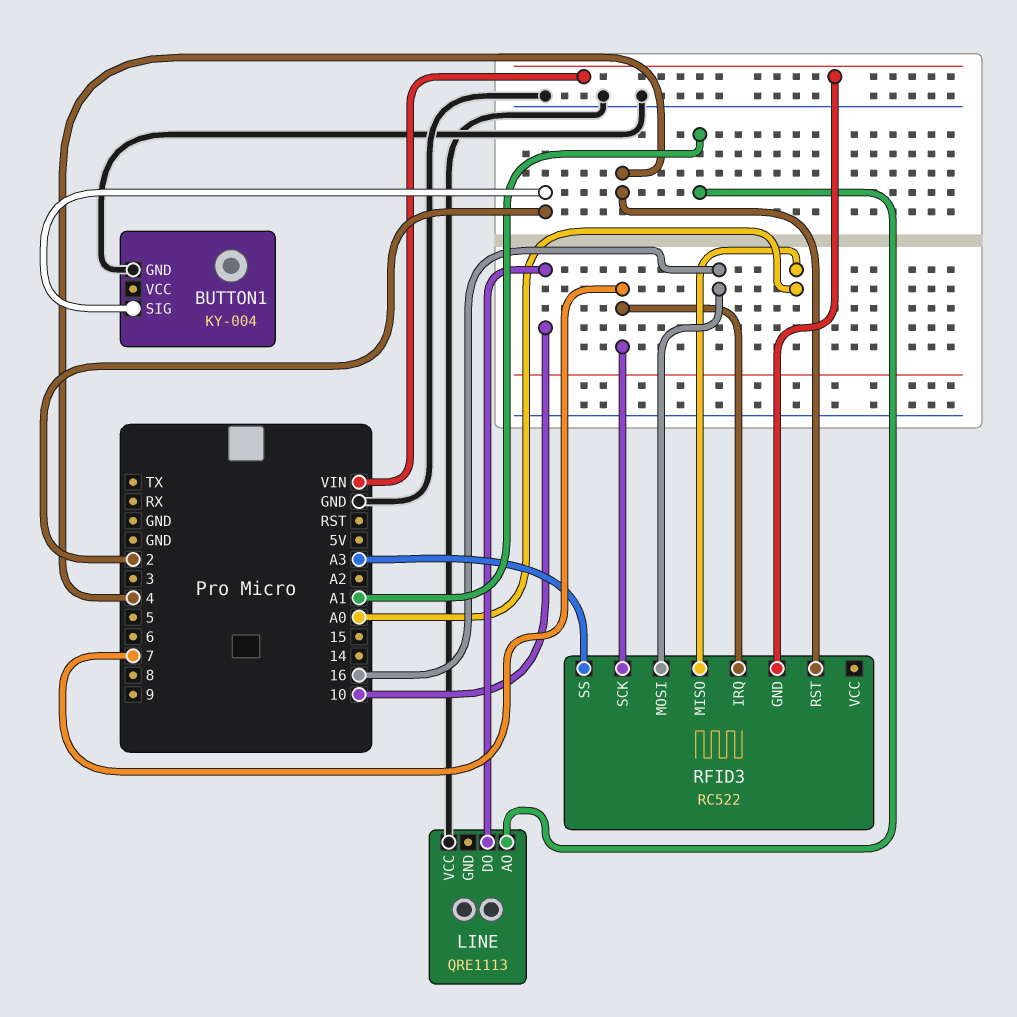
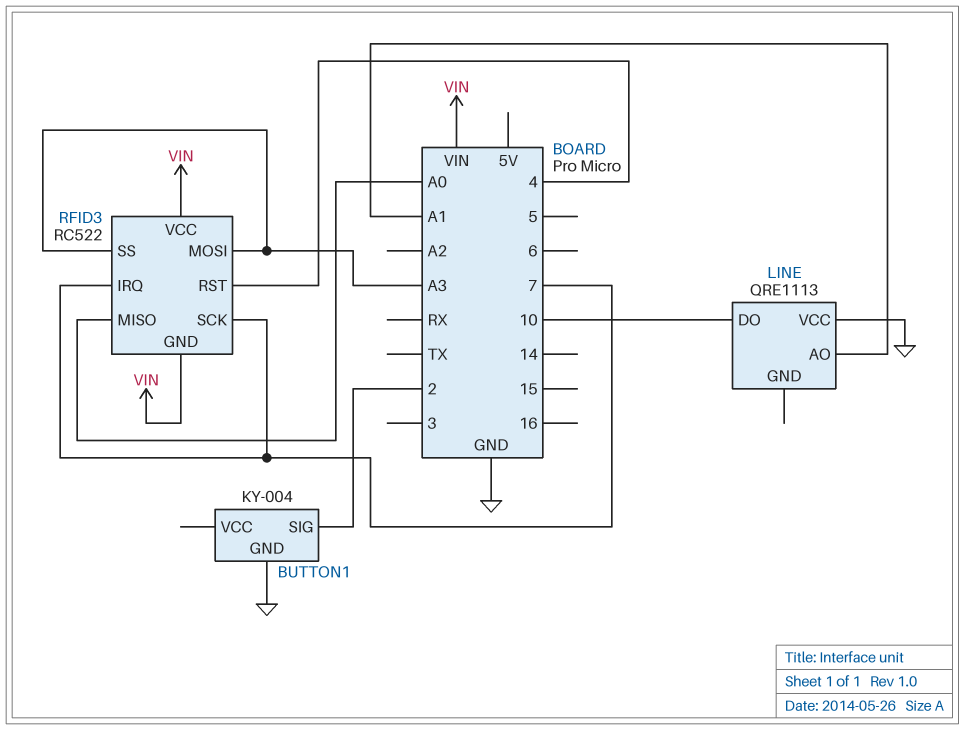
RFID3 pin MOSI: 16 -> A3
RFID3 pin VCC: none -> VIN

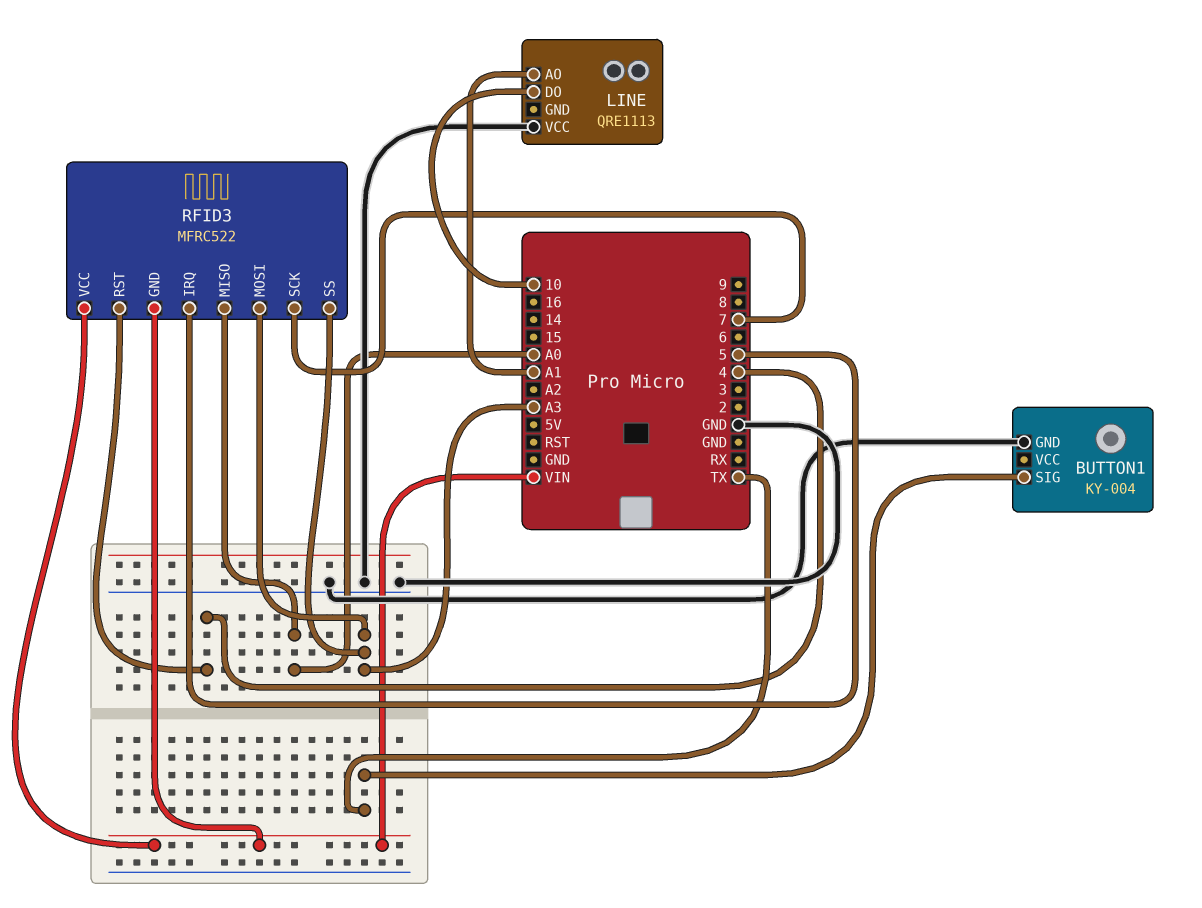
BUTTON1 pin SIG: 2 -> TX
RFID3: RC522 -> MFRC522
RFID3 pin IRQ: 7 -> 5

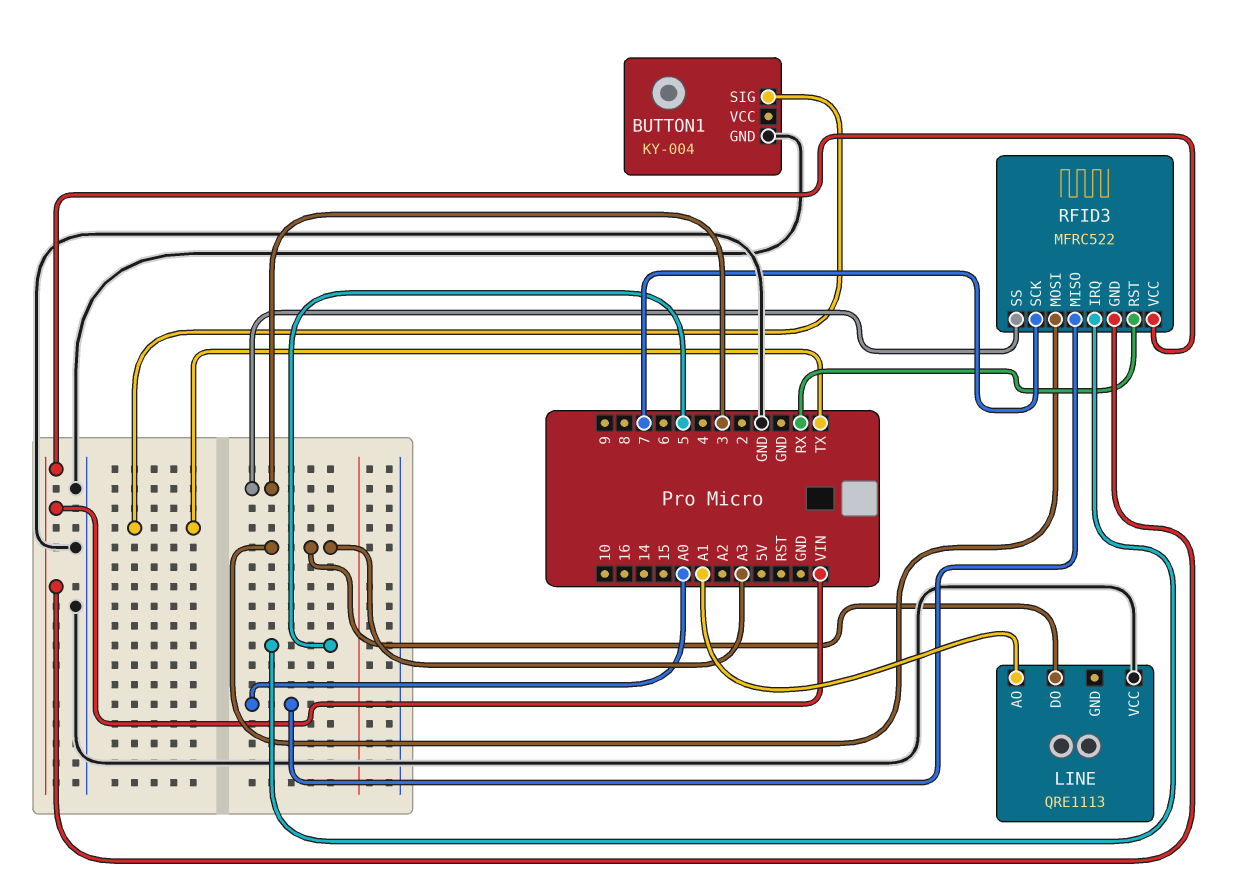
LINE pin DO: 10 -> A3
RFID3 pin RST: 4 -> RX
RFID3 pin SS: A3 -> 3

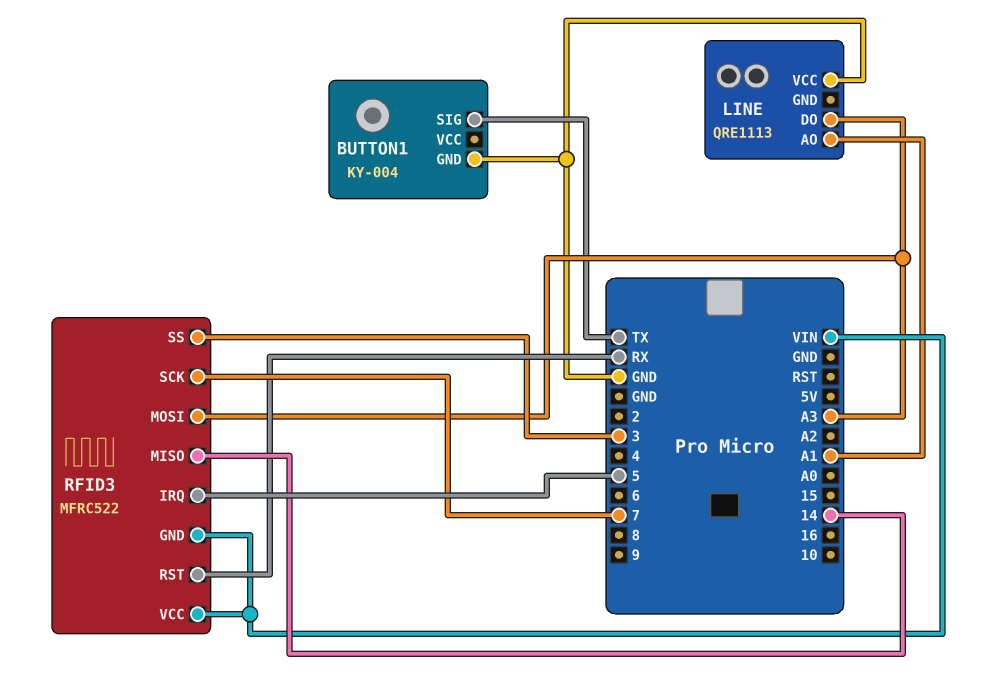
RFID3 pin MISO: A0 -> 14

